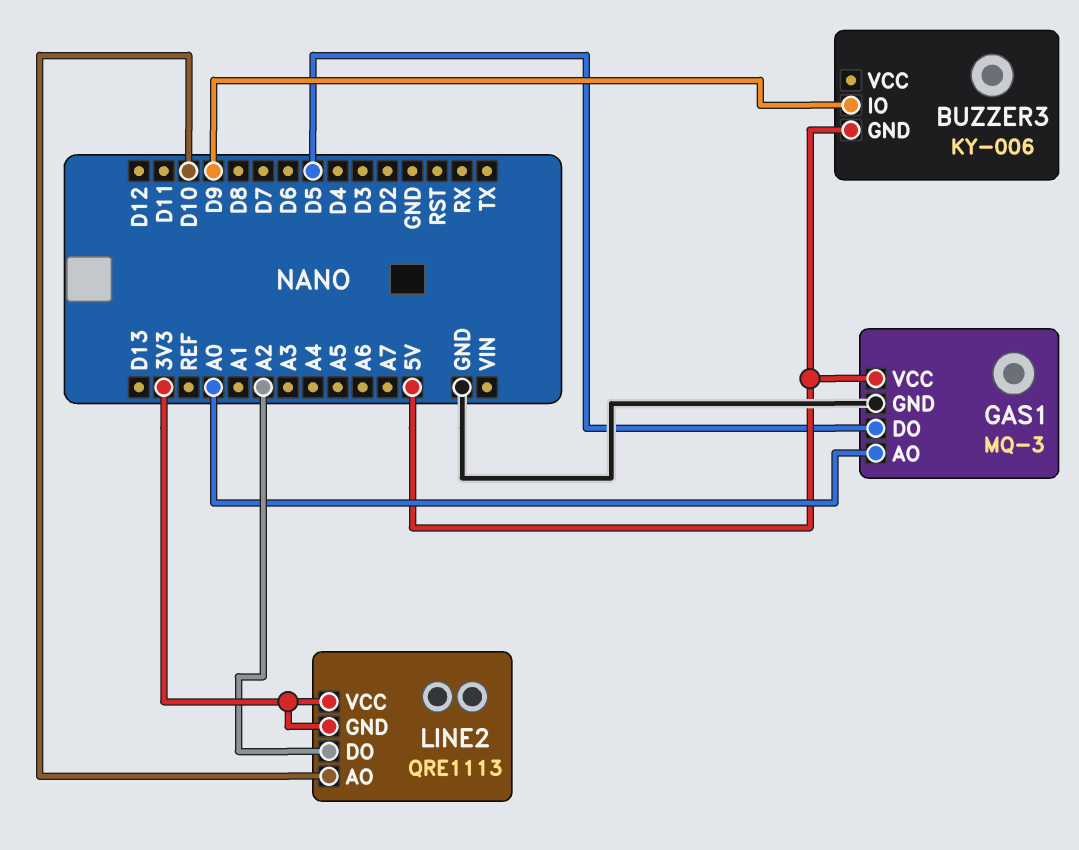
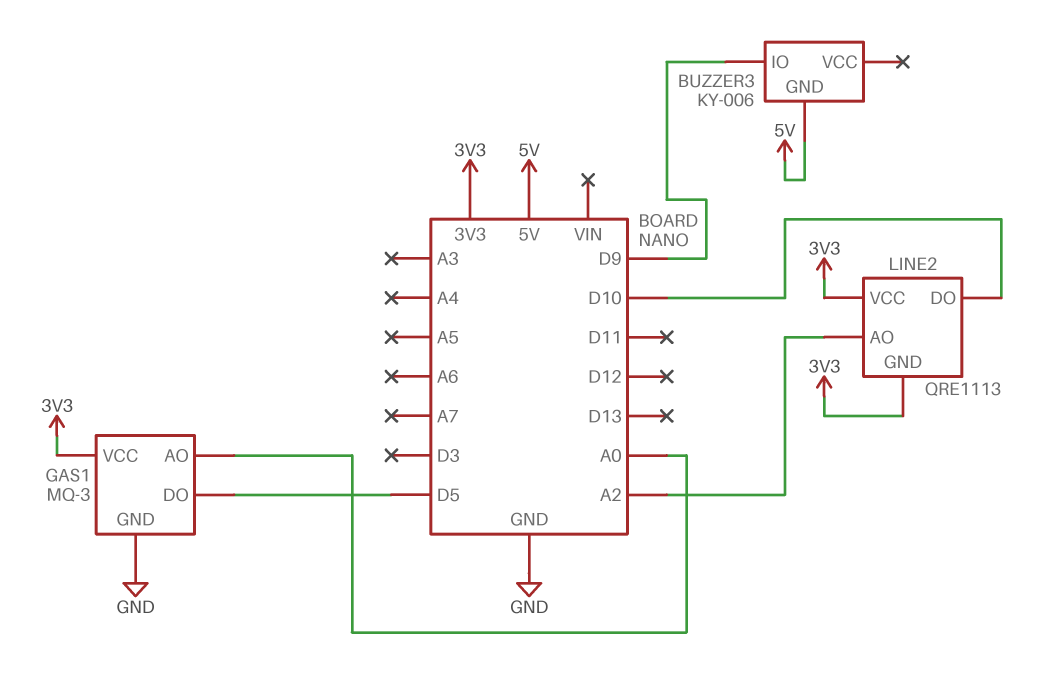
GAS1 pin VCC: 5V -> 3V3
LINE2 pin AO: D10 -> A2
LINE2 pin DO: A2 -> D10

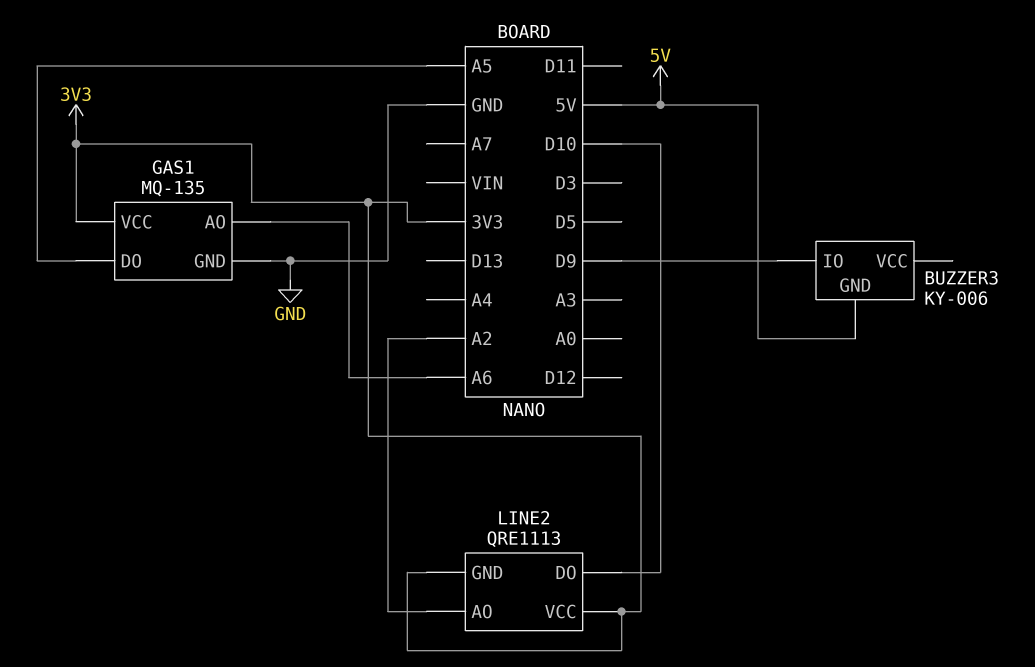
GAS1: MQ-3 -> MQ-135
GAS1 pin AO: A0 -> A6
GAS1 pin DO: D5 -> A5

